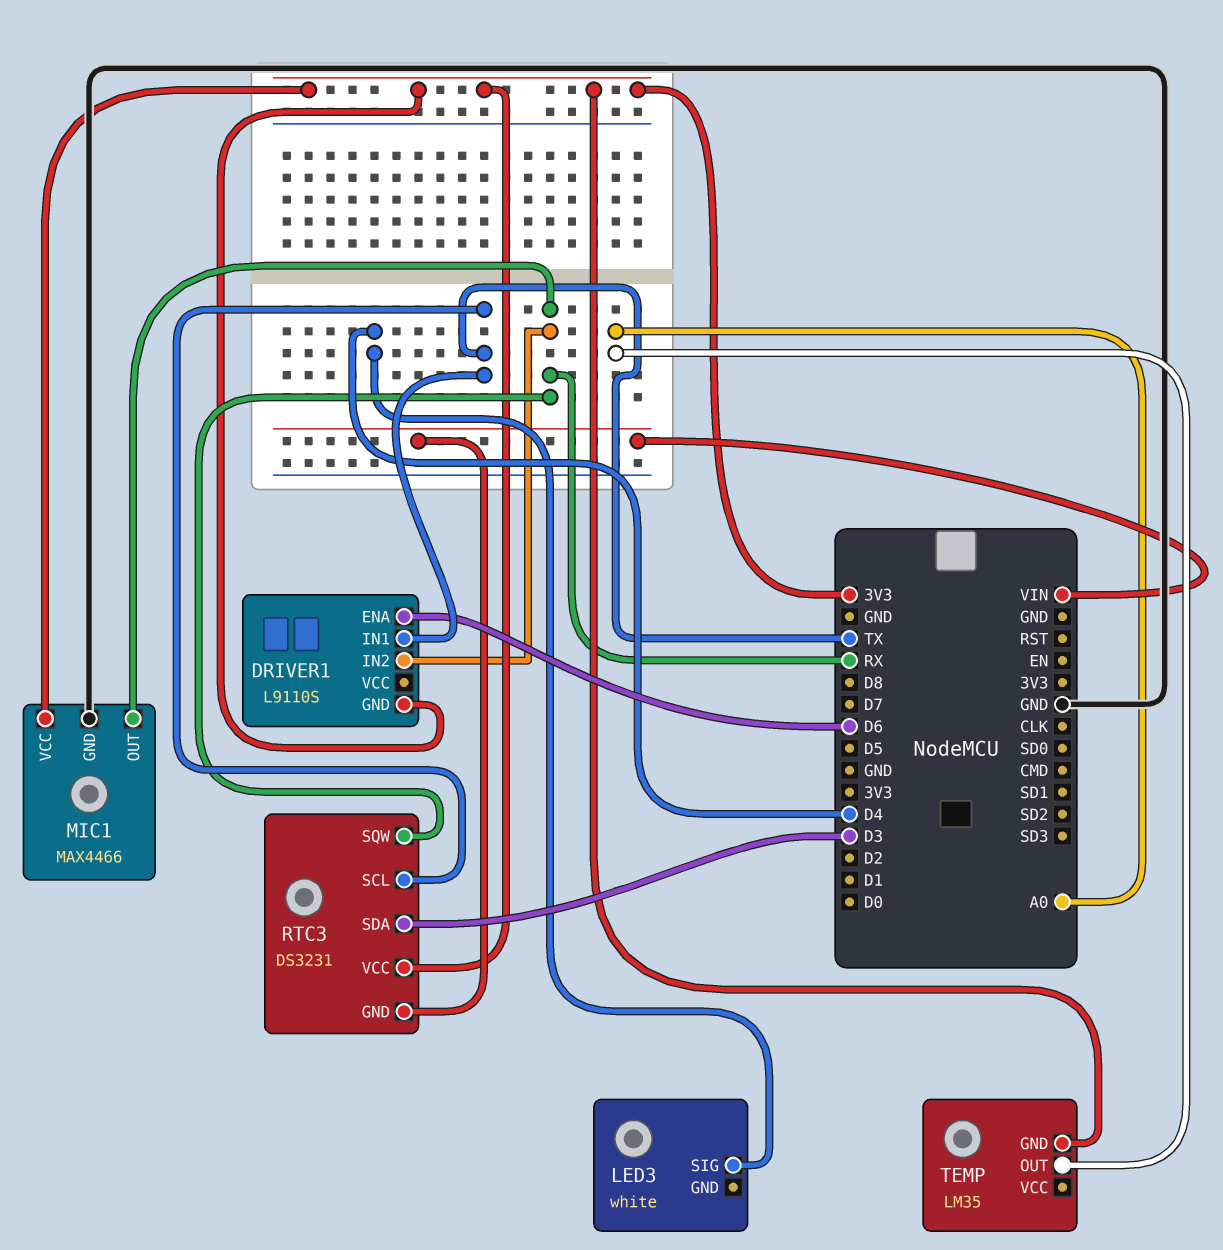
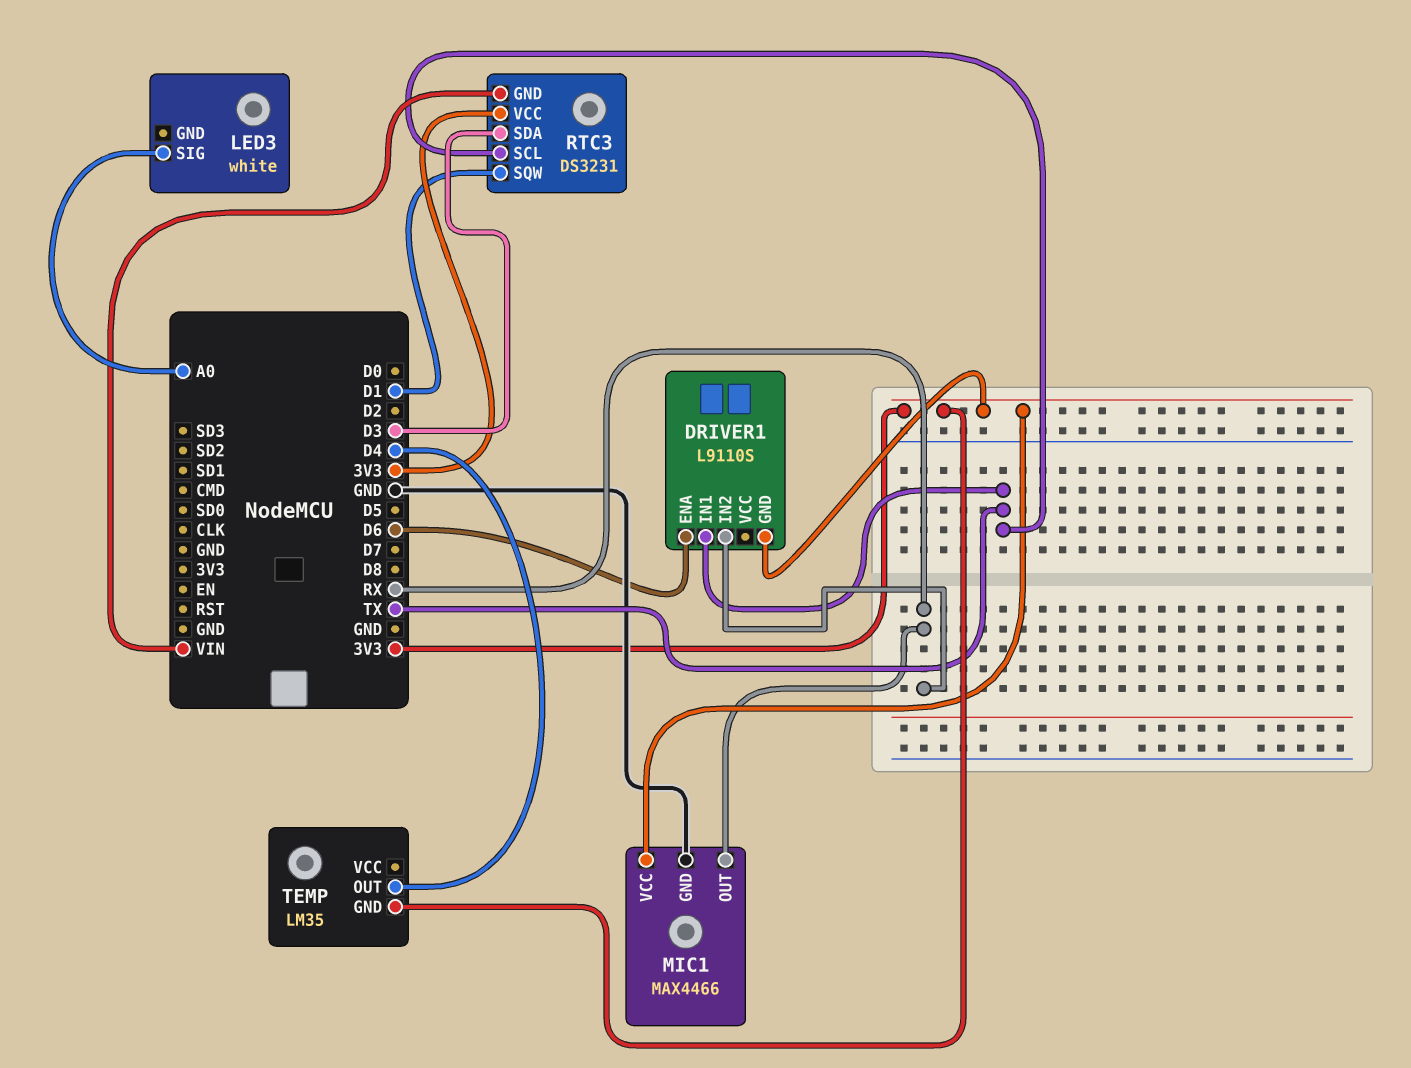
LED3 pin SIG: D4 -> A0
RTC3 pin SQW: RX -> D1
TEMP pin OUT: A0 -> D4

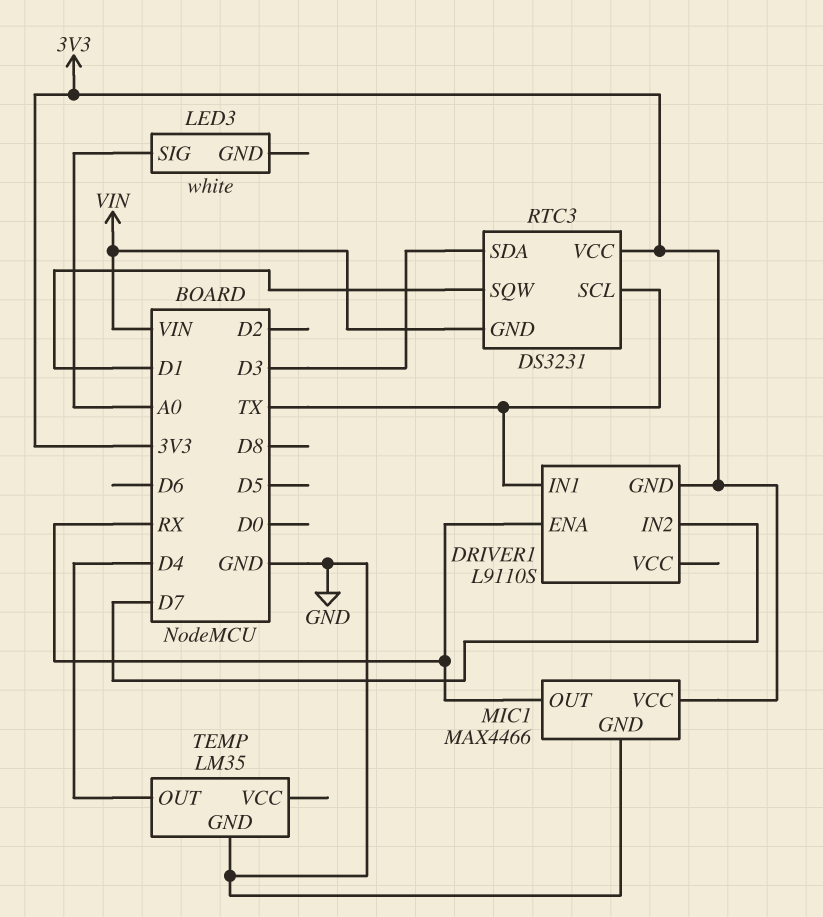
DRIVER1 pin ENA: D6 -> RX
DRIVER1 pin IN2: RX -> D7
TEMP pin GND: 3V3 -> GND

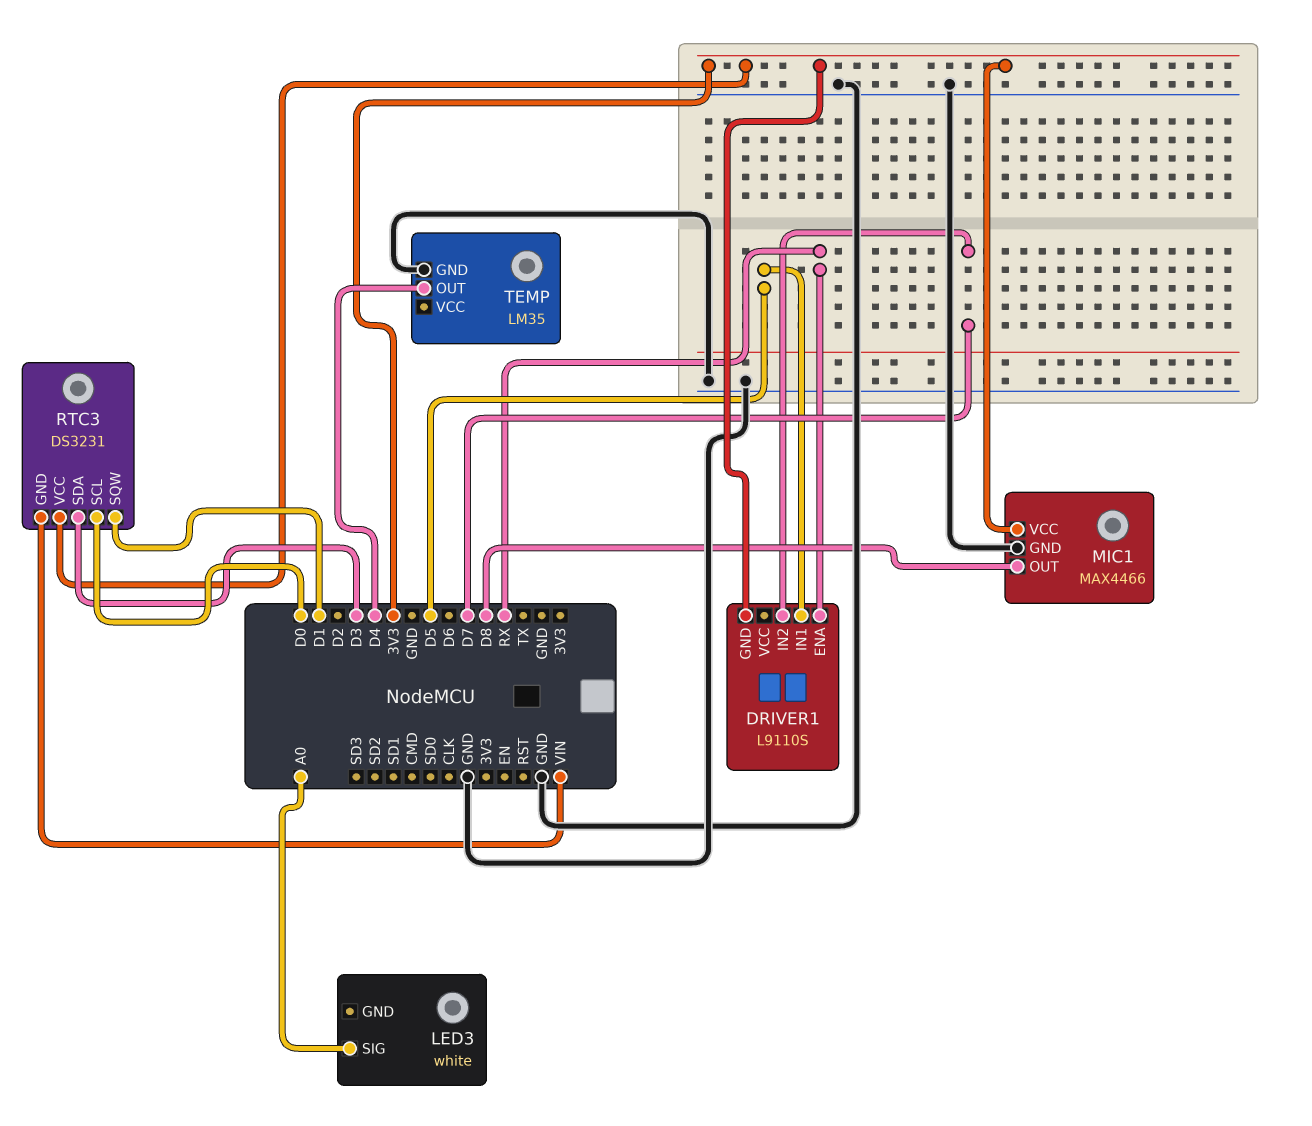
DRIVER1 pin IN1: TX -> D5
MIC1 pin OUT: RX -> D8
RTC3 pin SCL: TX -> D0

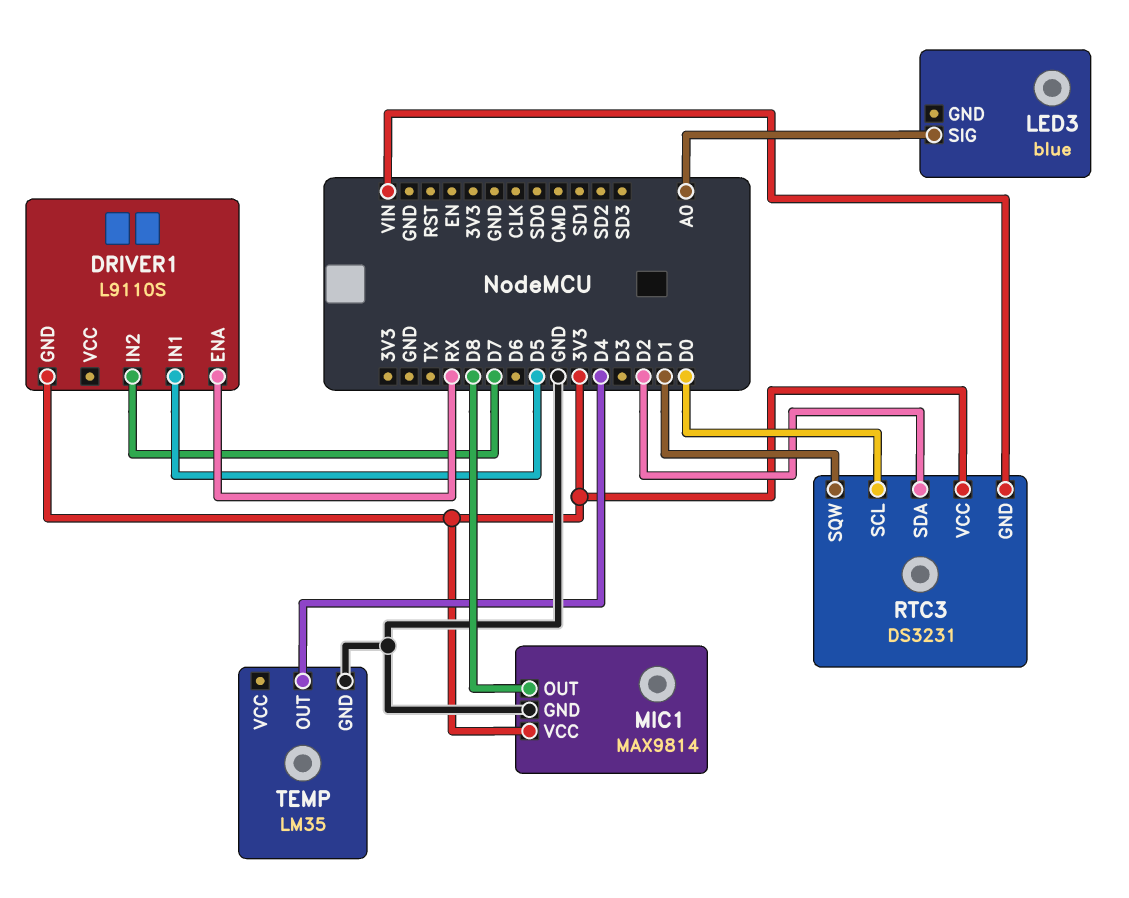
LED3: white -> blue
MIC1: MAX4466 -> MAX9814
RTC3 pin SDA: D3 -> D2

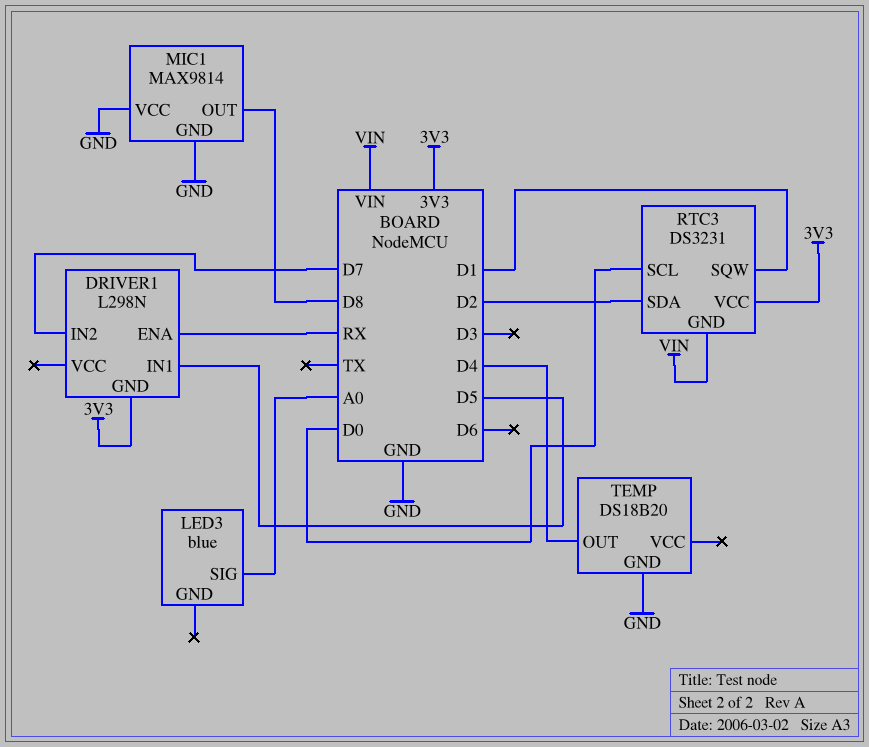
DRIVER1: L9110S -> L298N
MIC1 pin VCC: 3V3 -> GND
TEMP: LM35 -> DS18B20

